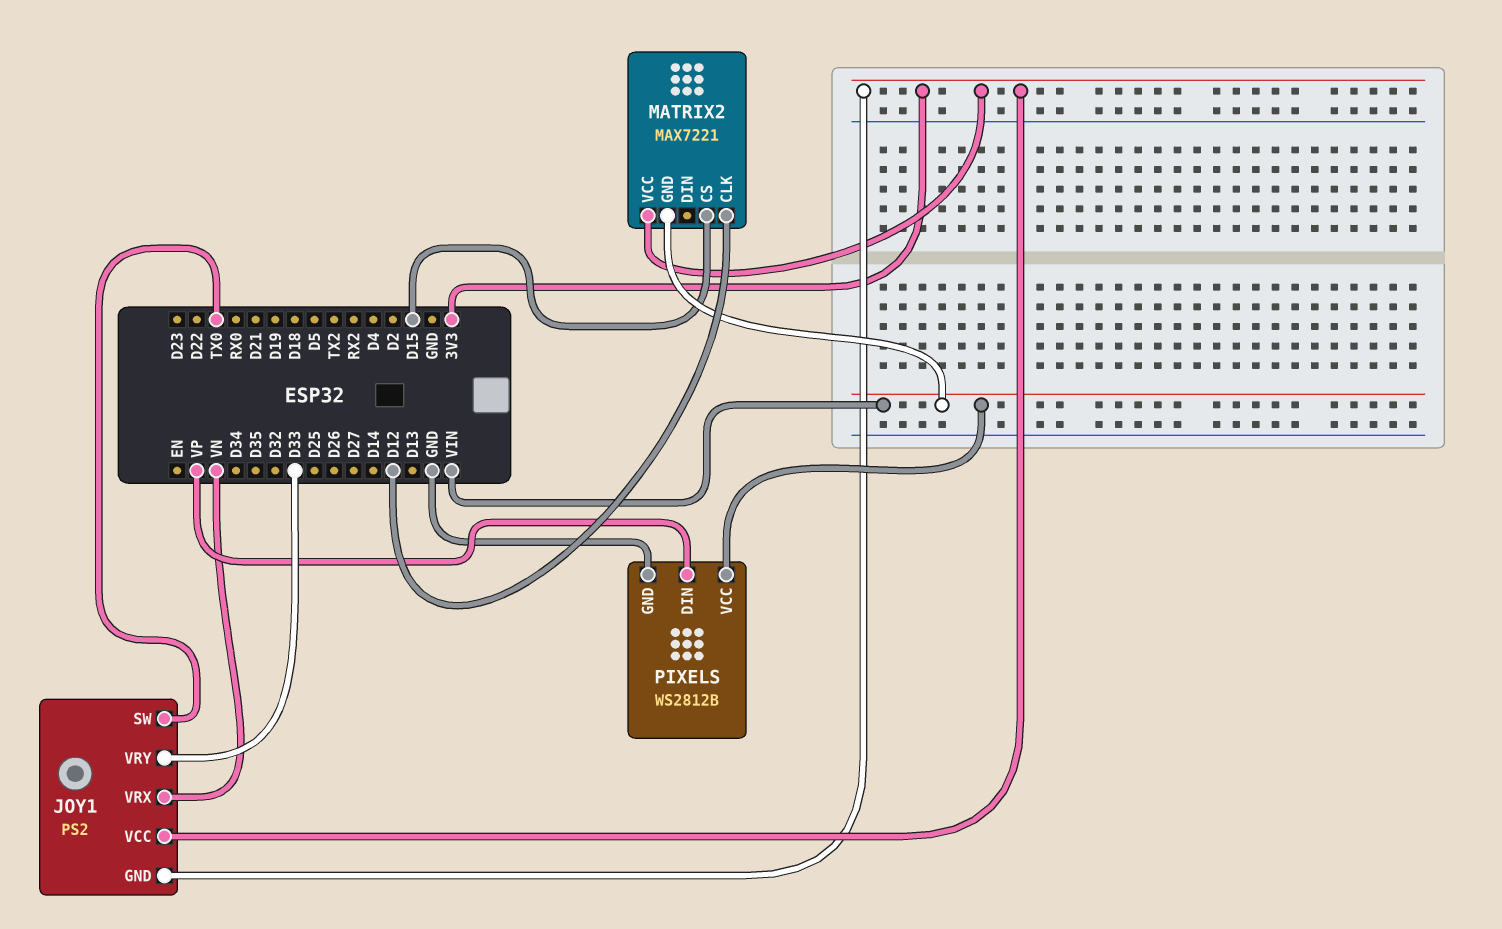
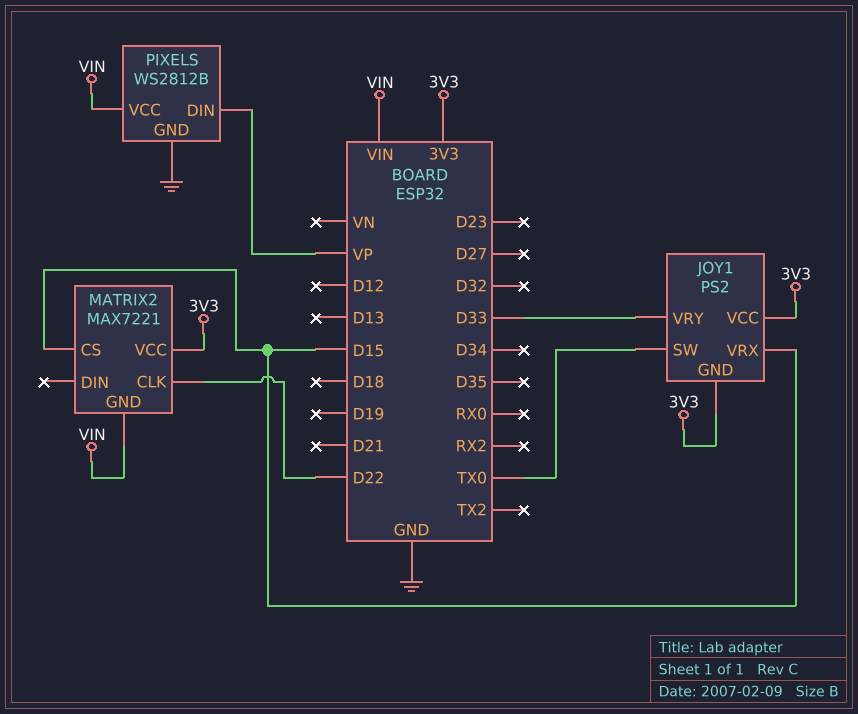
JOY1 pin VRX: VN -> D15
MATRIX2 pin CLK: D12 -> D22

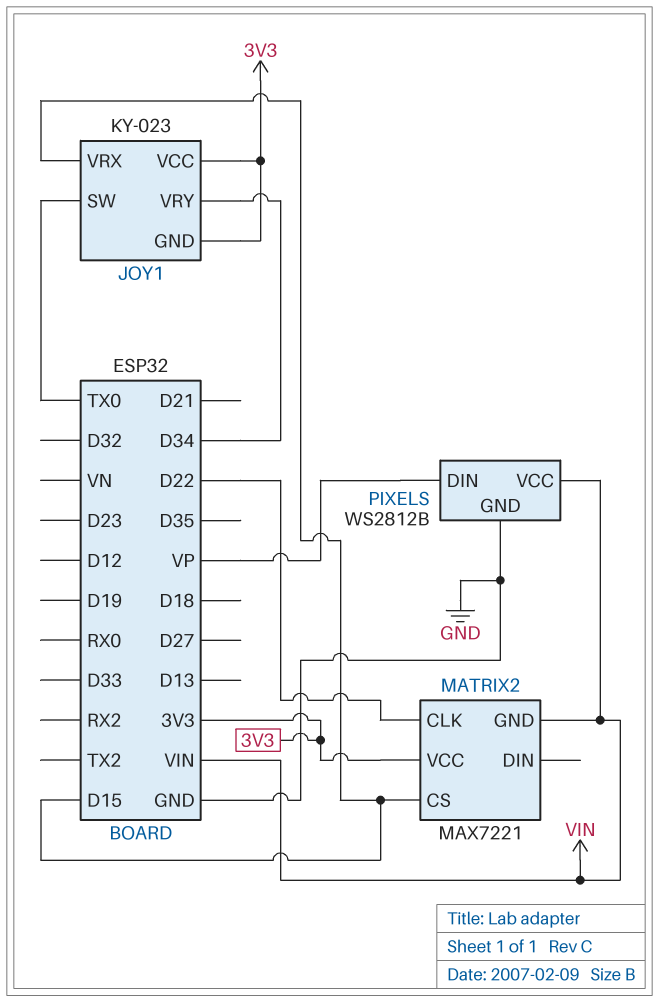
JOY1: PS2 -> KY-023
JOY1 pin VRY: D33 -> D34

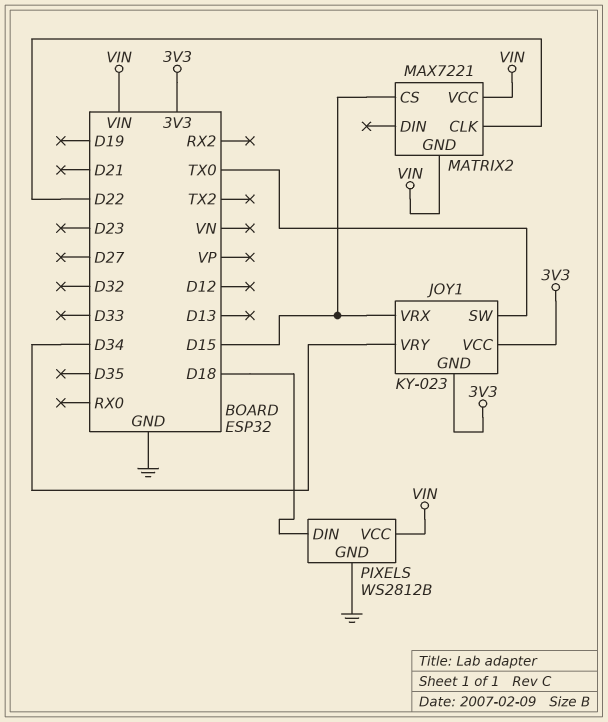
MATRIX2 pin VCC: 3V3 -> VIN
PIXELS pin DIN: VP -> D18

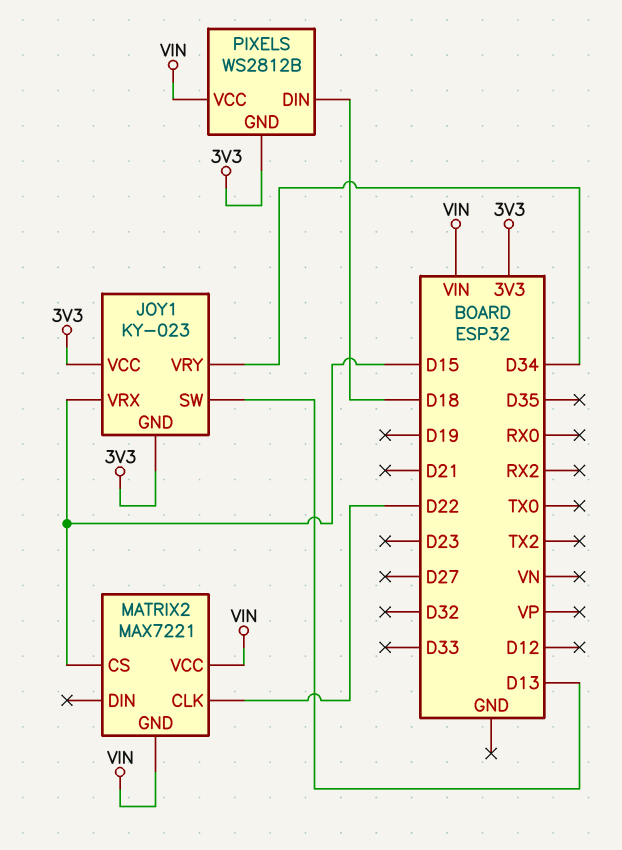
JOY1 pin SW: TX0 -> D13
PIXELS pin GND: GND -> 3V3

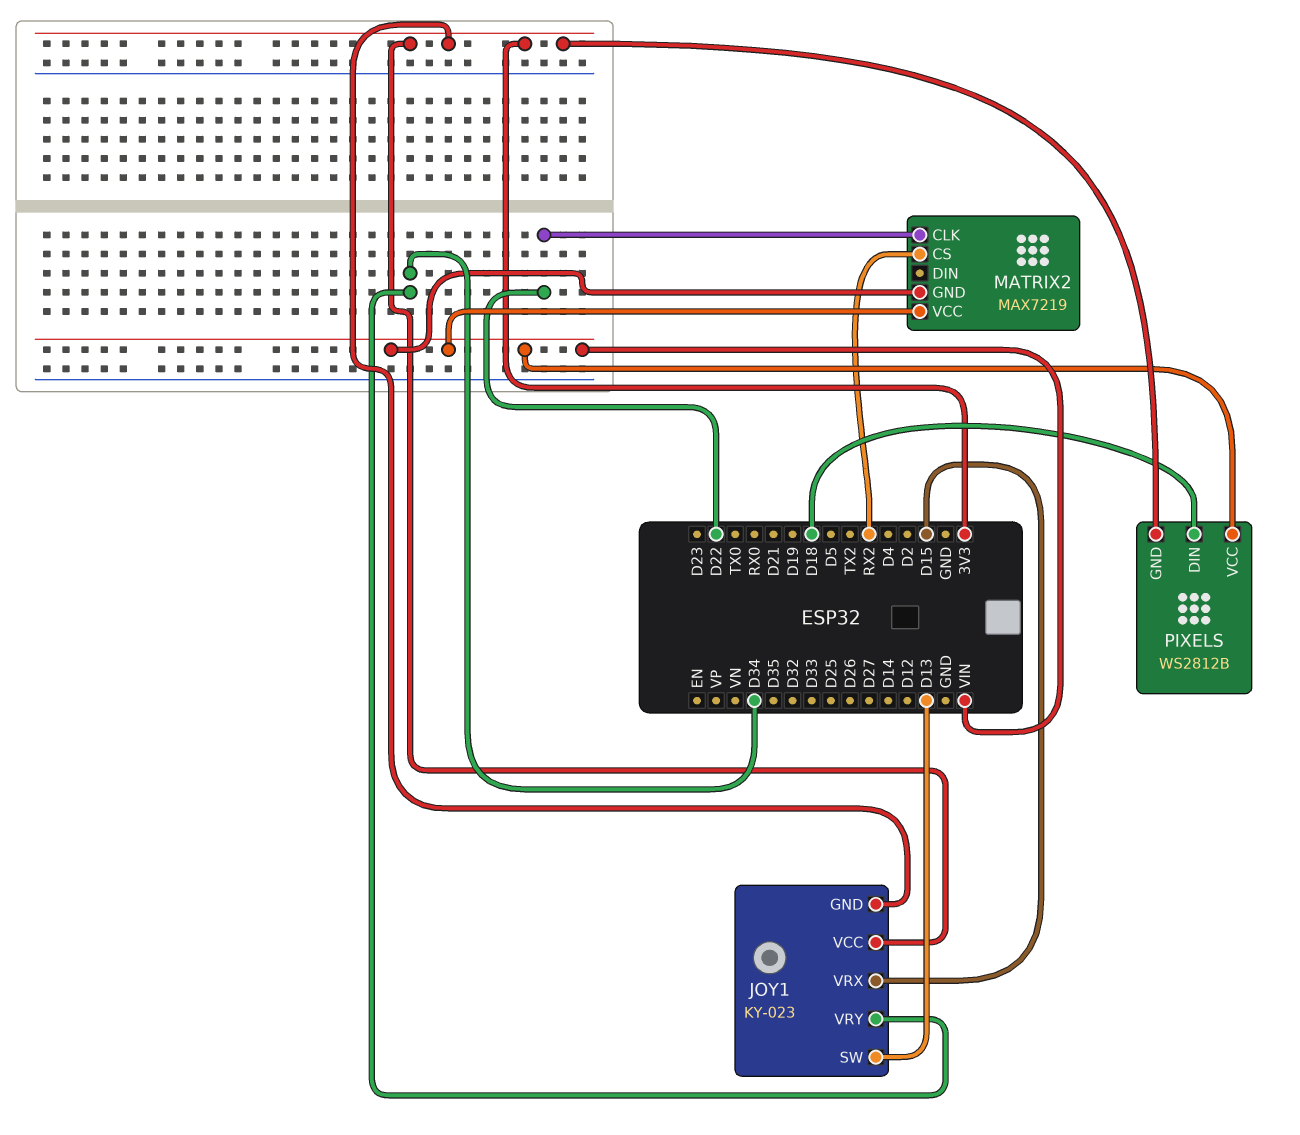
MATRIX2: MAX7221 -> MAX7219
MATRIX2 pin CS: D15 -> RX2

